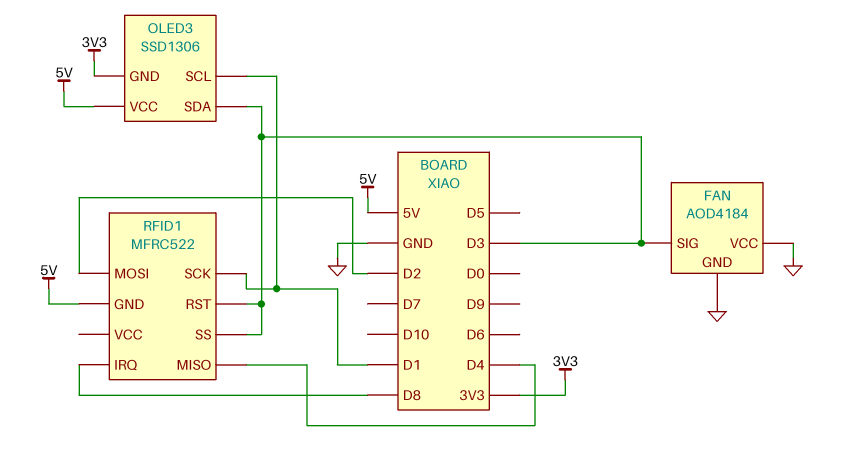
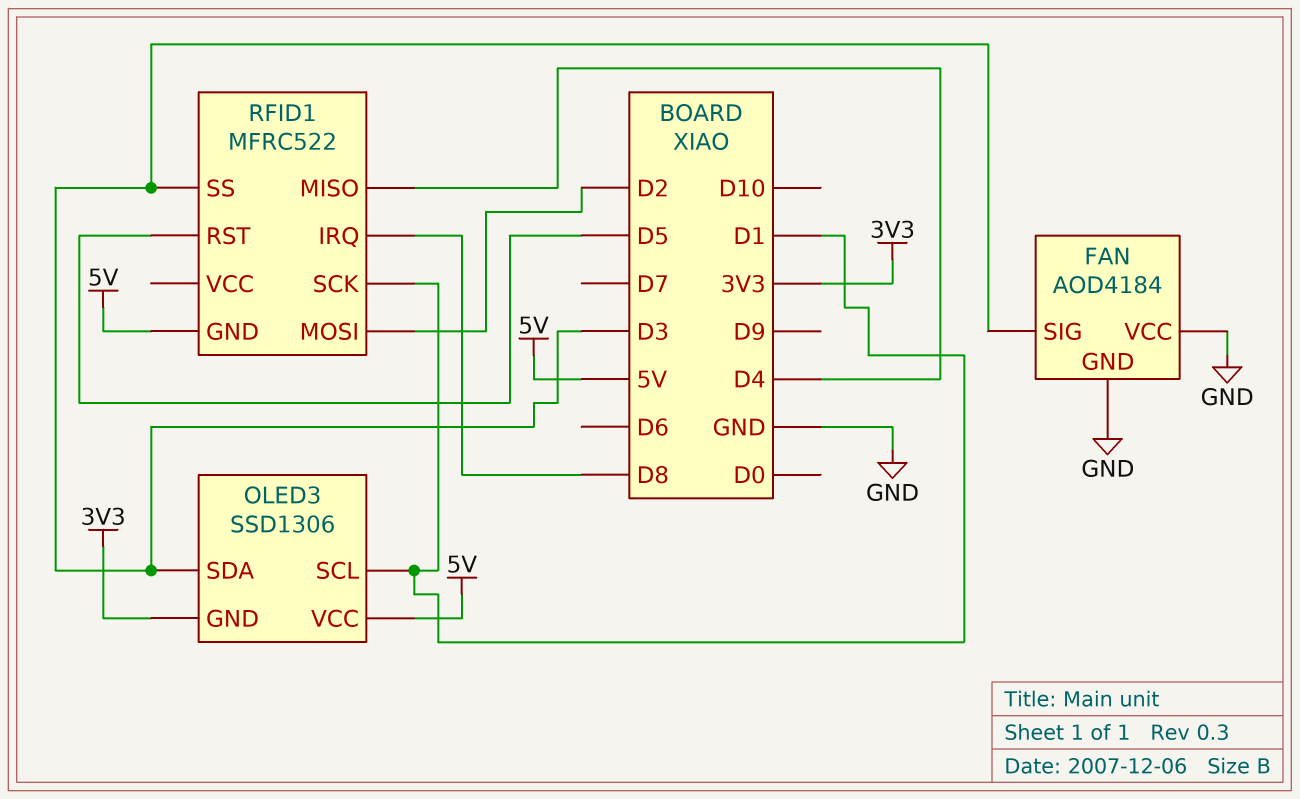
RFID1 pin RST: D3 -> D5

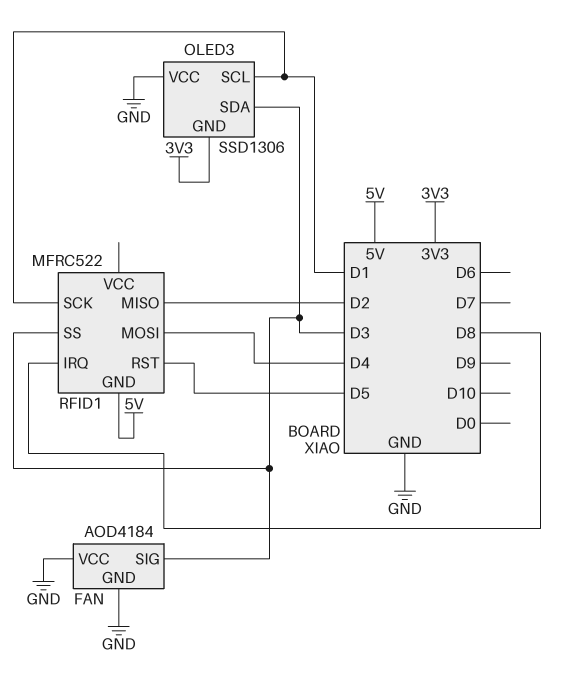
OLED3 pin VCC: 5V -> GND
RFID1 pin MISO: D4 -> D2
RFID1 pin MOSI: D2 -> D4

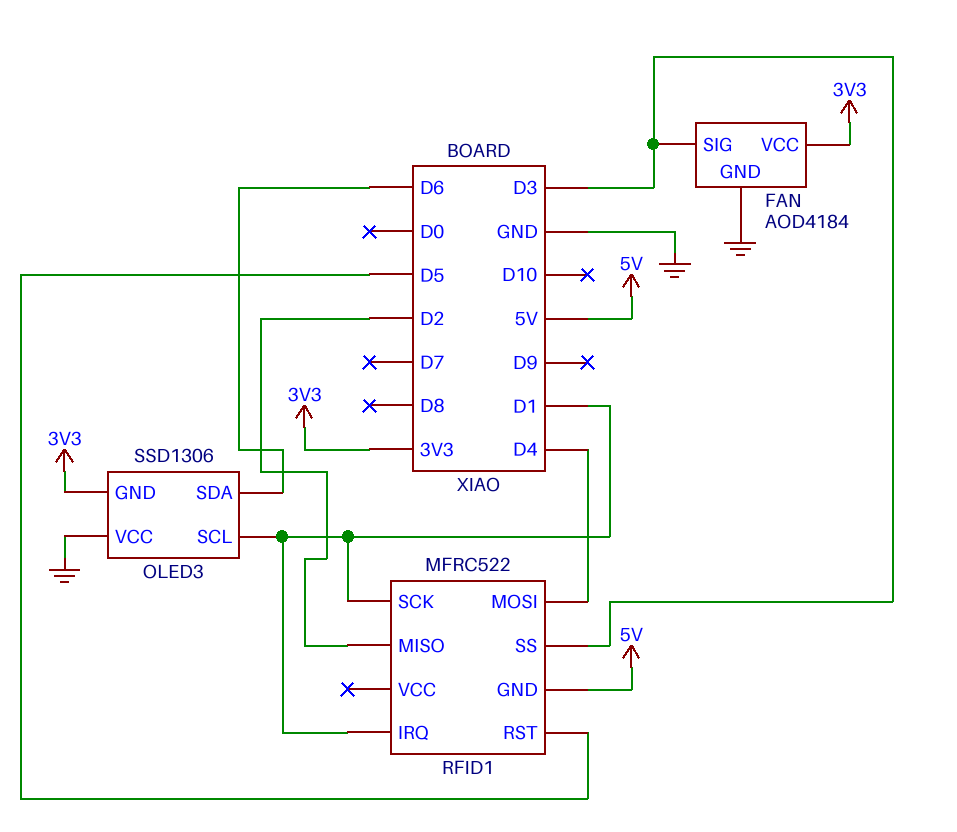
FAN pin VCC: GND -> 3V3
OLED3 pin SDA: D3 -> D6
RFID1 pin IRQ: D8 -> D1

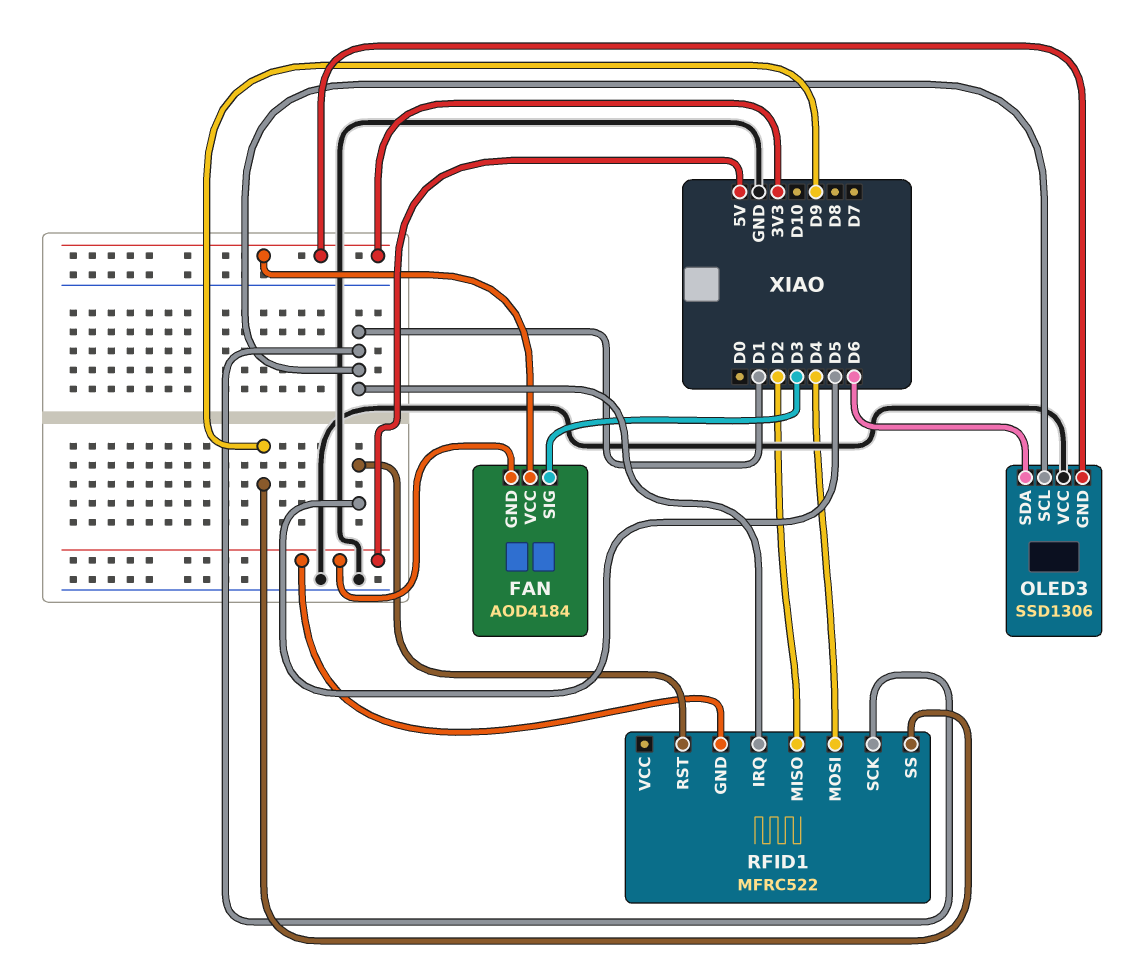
FAN pin GND: GND -> 5V
RFID1 pin SS: D3 -> D9

